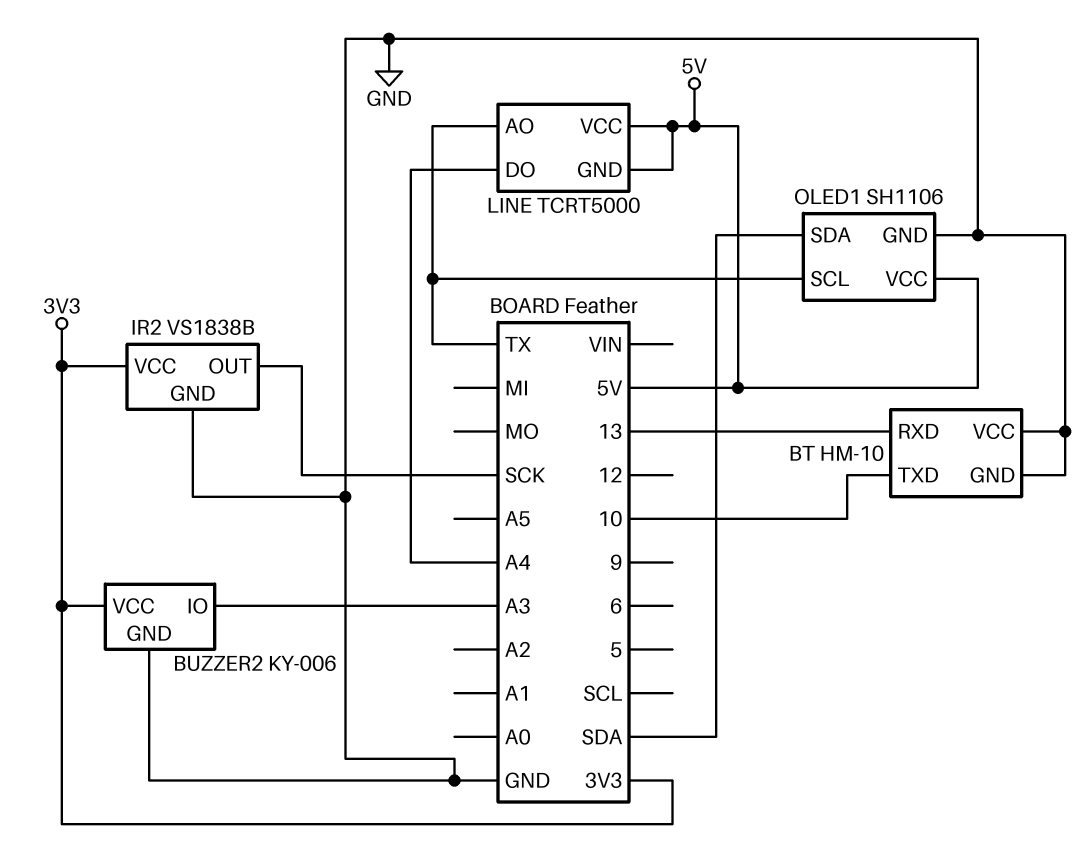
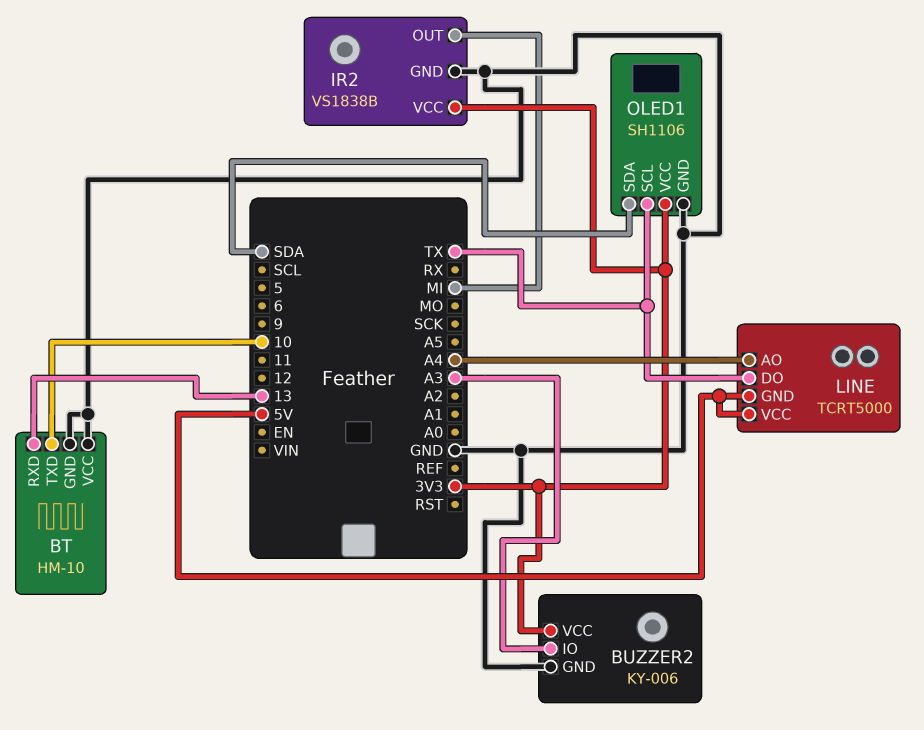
IR2 pin OUT: SCK -> MI
LINE pin AO: TX -> A4
LINE pin DO: A4 -> TX
OLED1 pin VCC: 5V -> 3V3

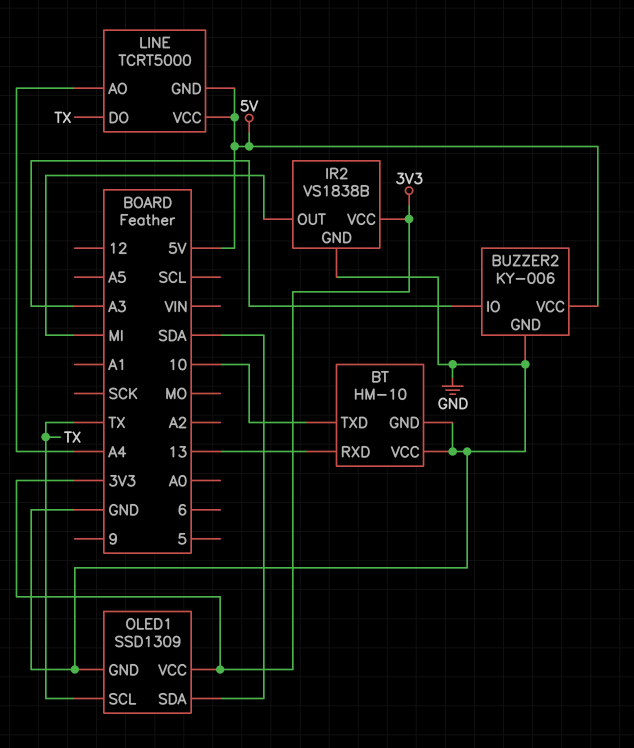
BUZZER2 pin VCC: 3V3 -> 5V
OLED1: SH1106 -> SSD1309

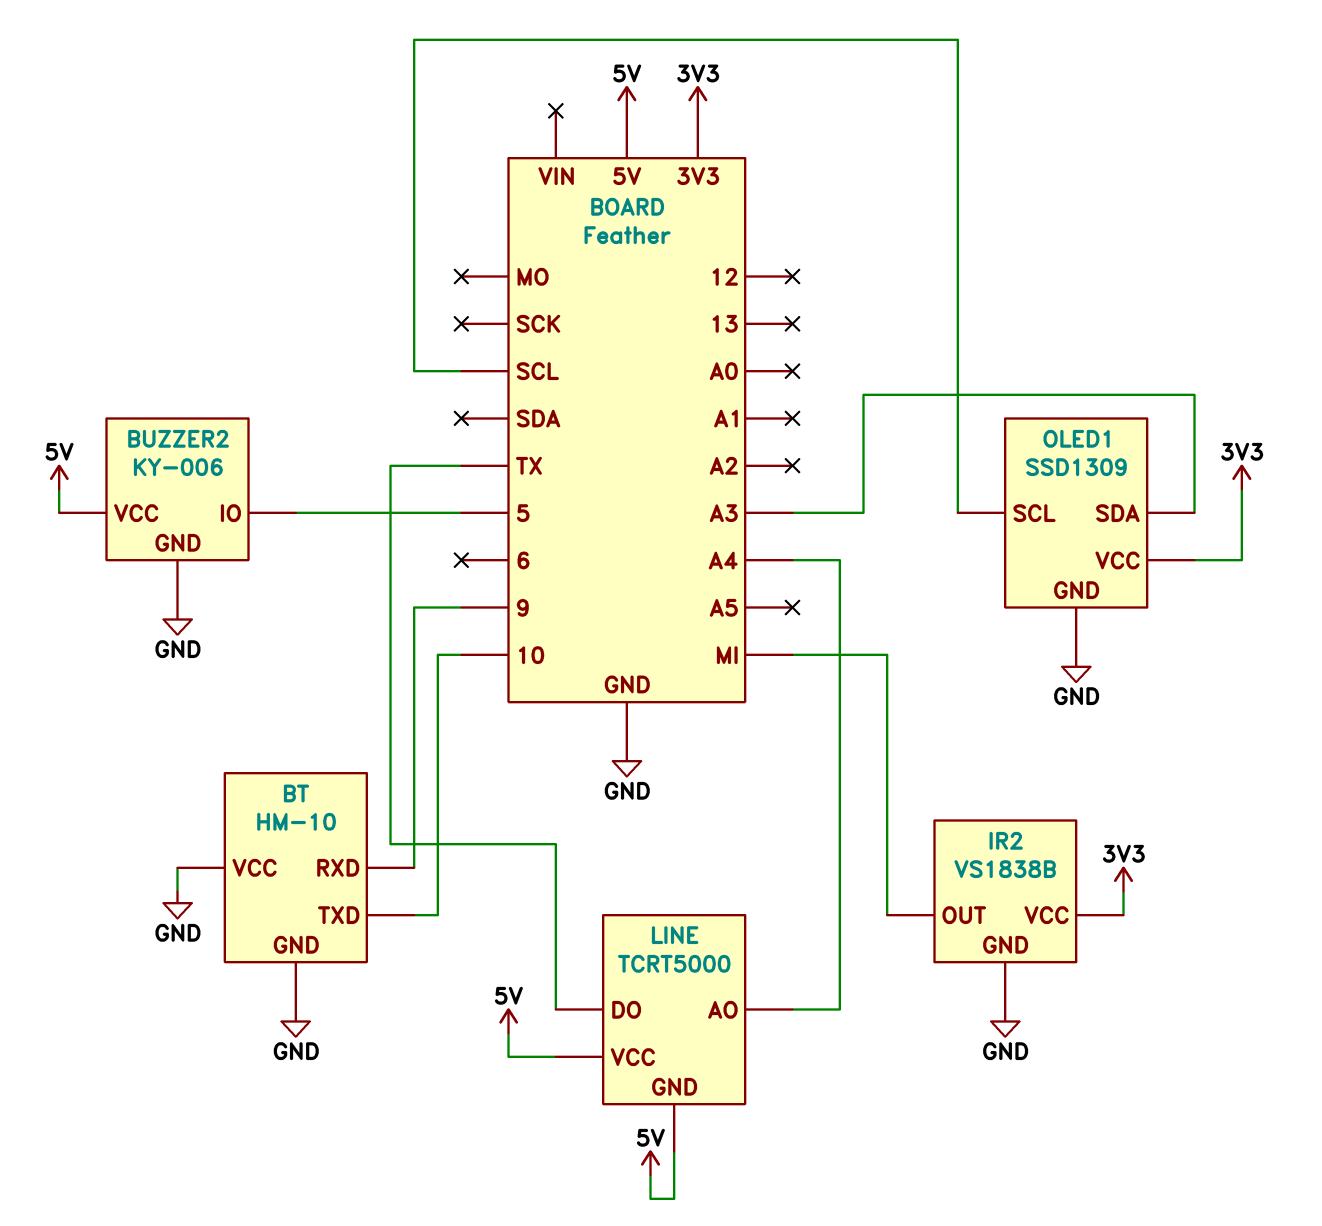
BT pin RXD: 13 -> 9
BUZZER2 pin IO: A3 -> 5
OLED1 pin SCL: TX -> SCL
OLED1 pin SDA: SDA -> A3

